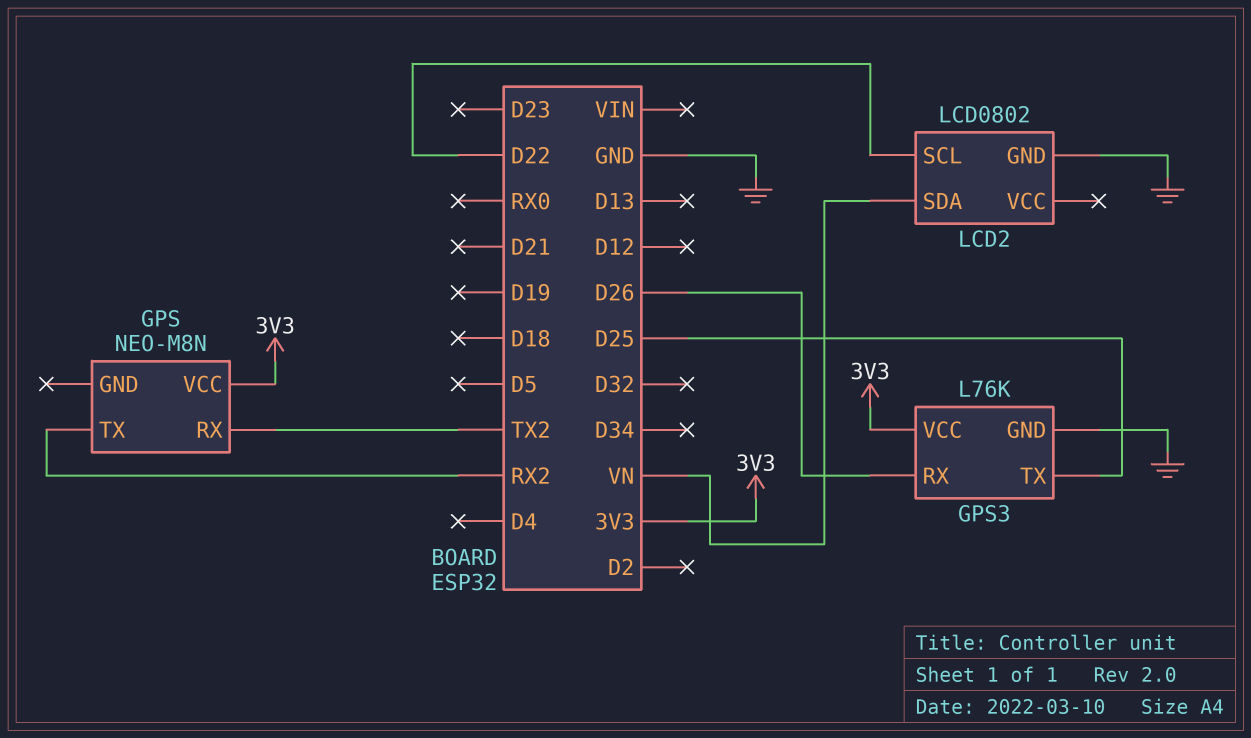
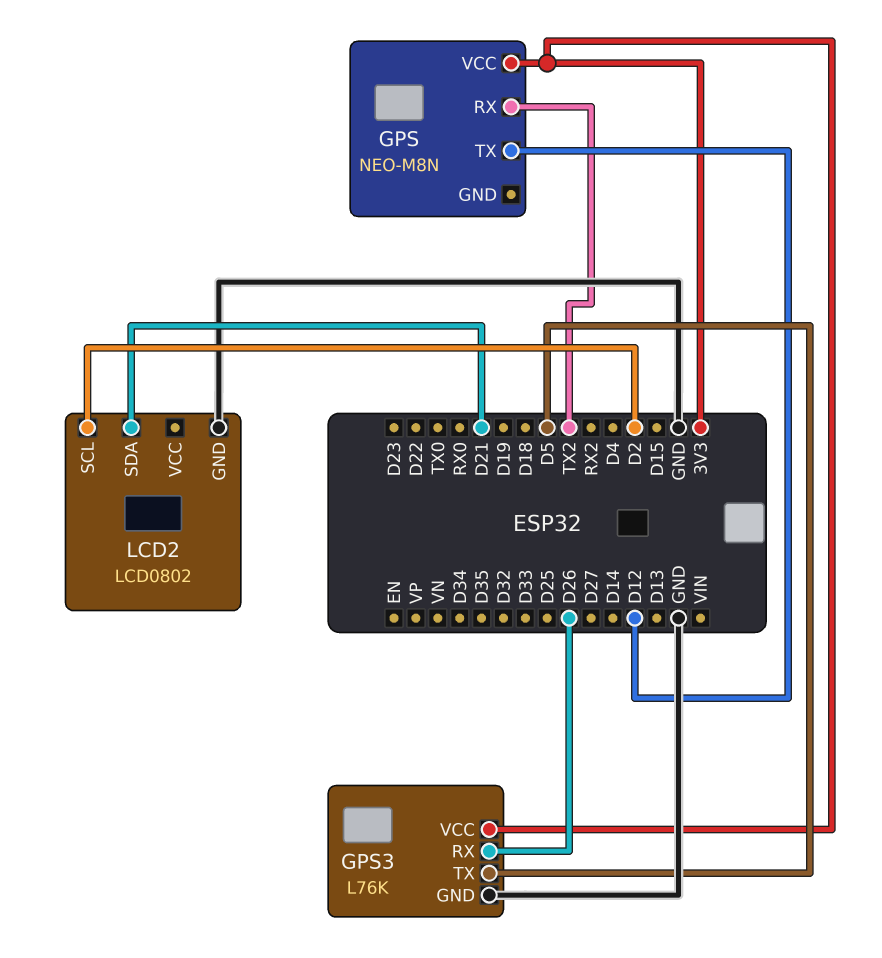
GPS pin TX: RX2 -> D12
GPS3 pin TX: D25 -> D5
LCD2 pin SCL: D22 -> D2
LCD2 pin SDA: VN -> D21

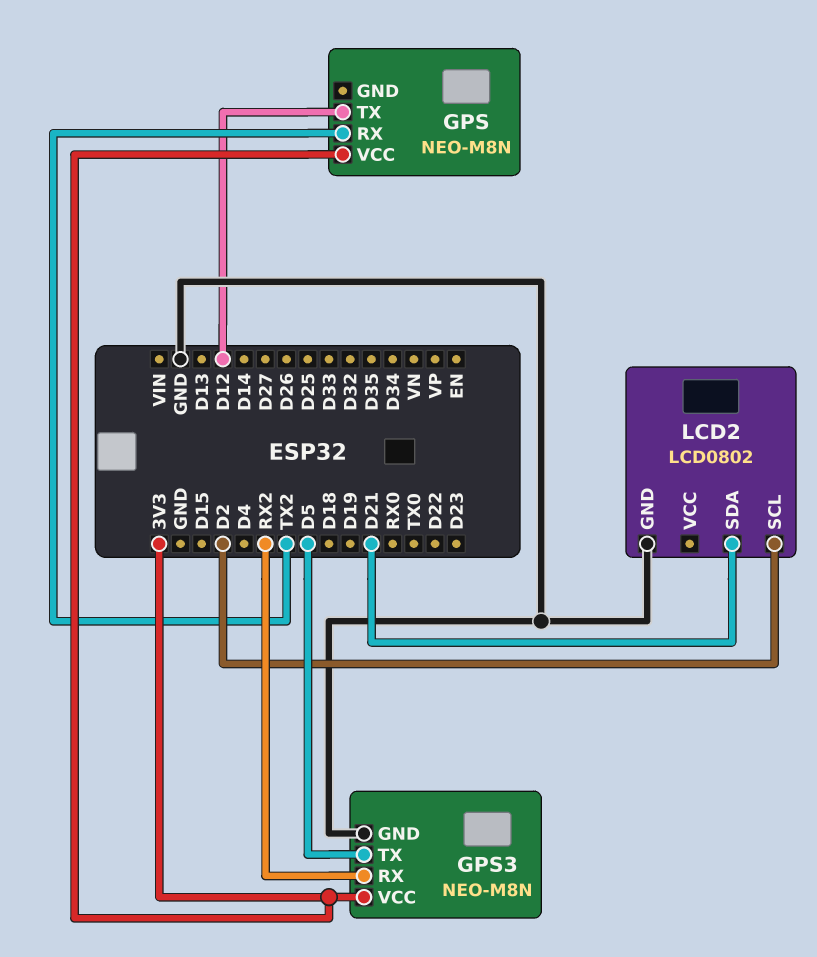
GPS3: L76K -> NEO-M8N
GPS3 pin RX: D26 -> RX2

